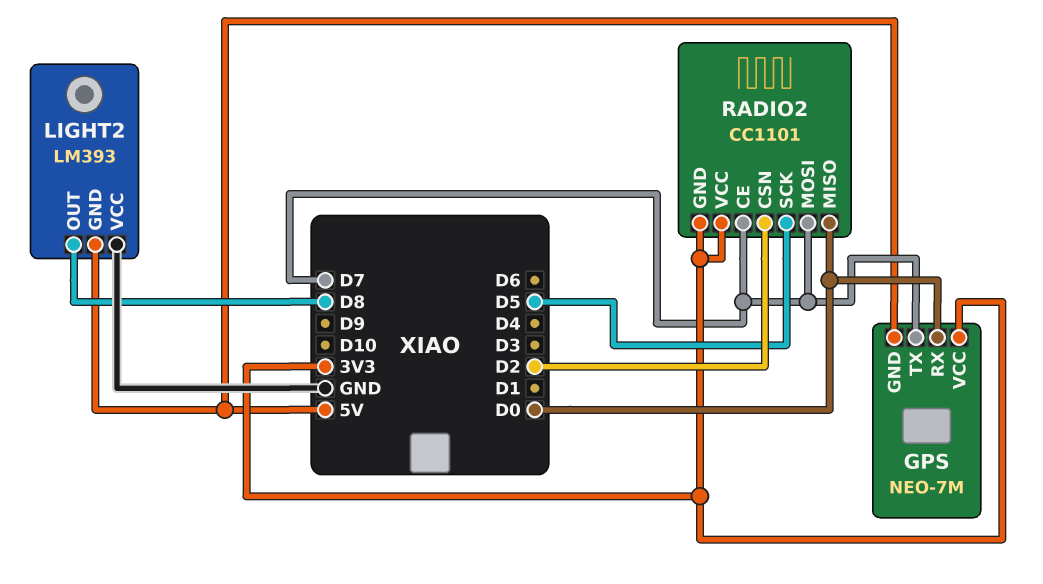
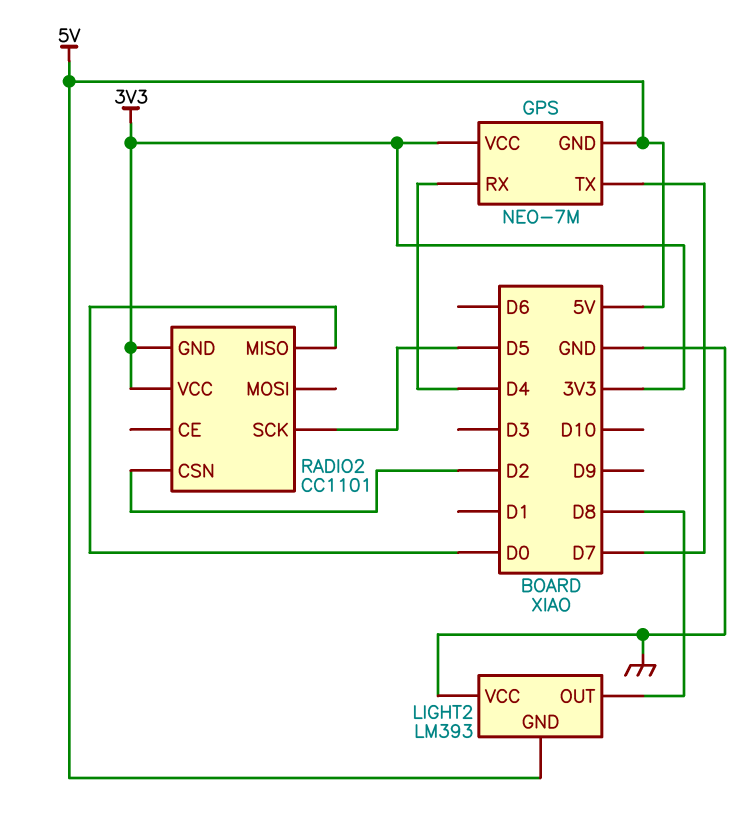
GPS pin RX: D0 -> D4
RADIO2 pin CE: D7 -> none
RADIO2 pin MOSI: D7 -> none

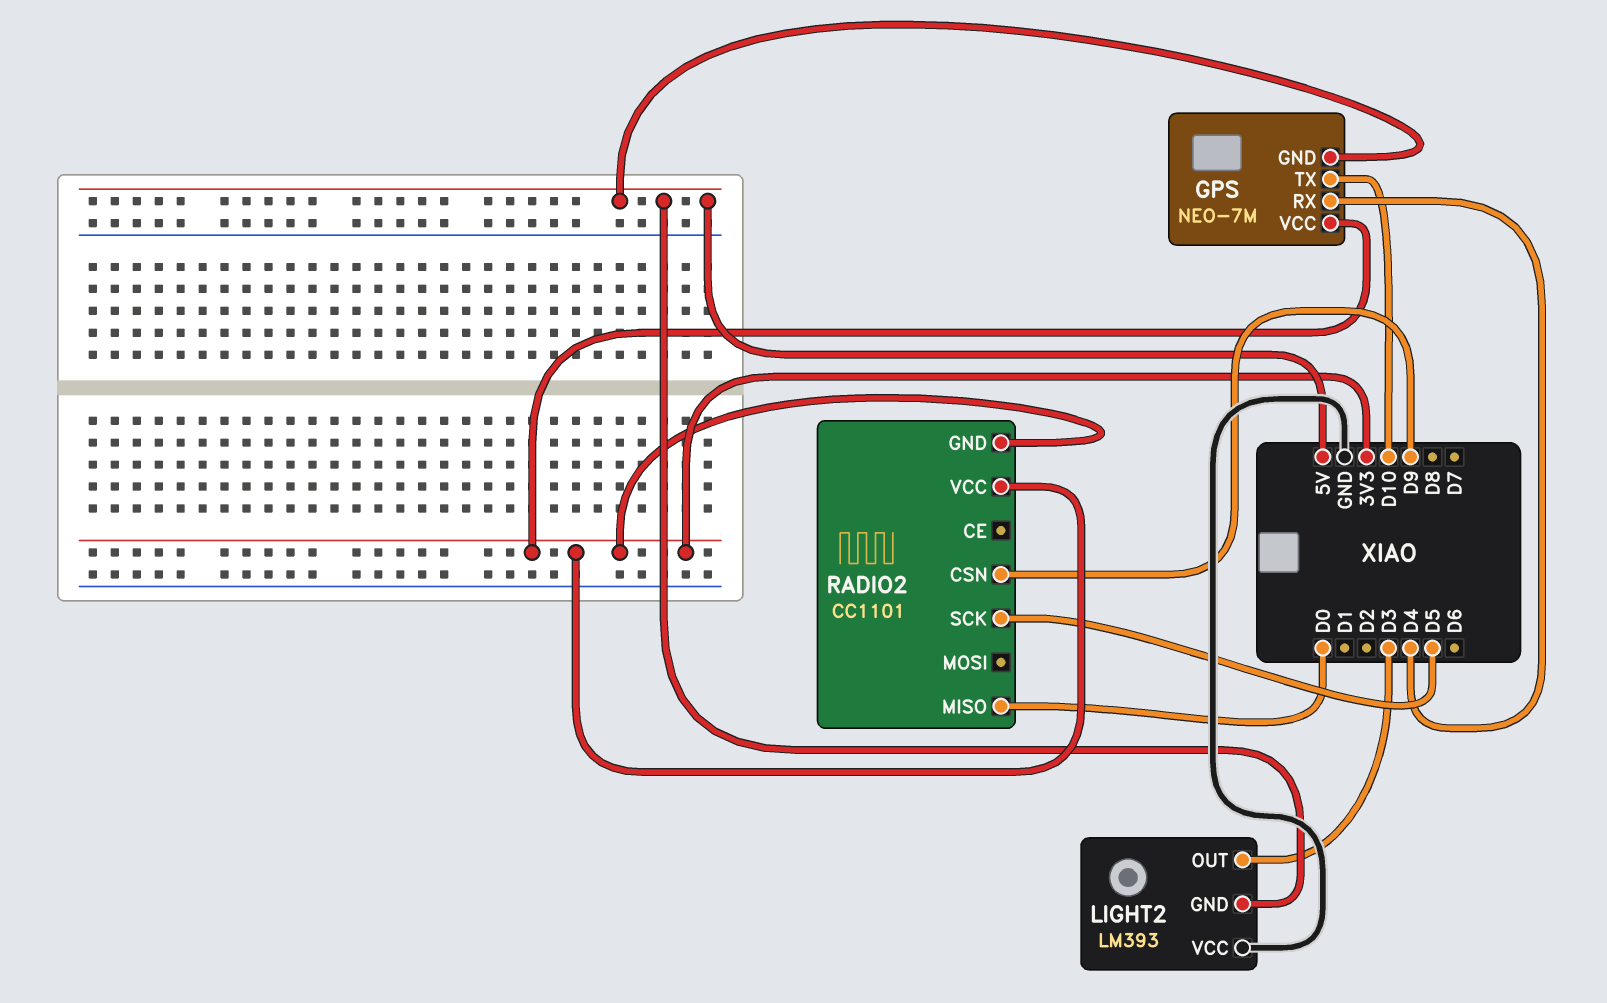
GPS pin TX: D7 -> D10
LIGHT2 pin OUT: D8 -> D3
RADIO2 pin CSN: D2 -> D9

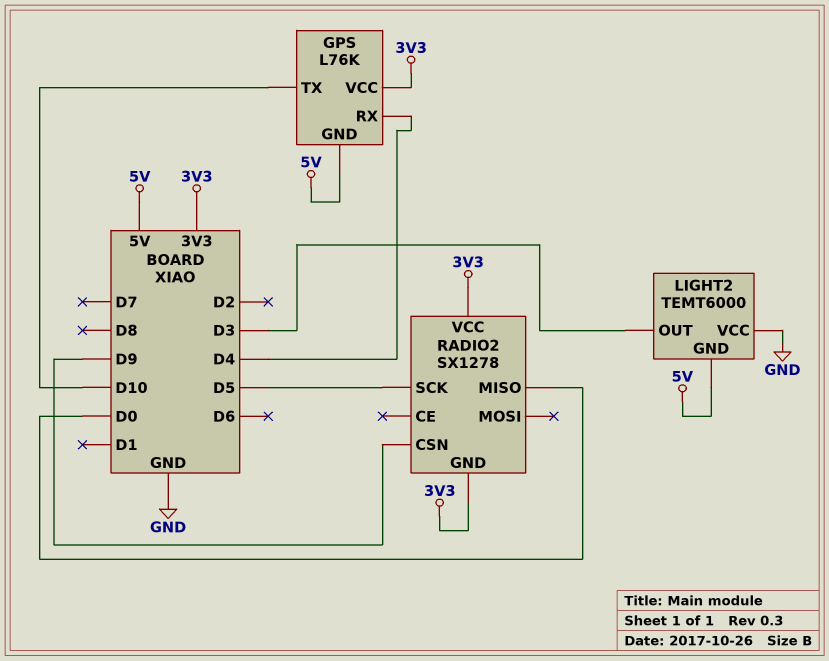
GPS: NEO-7M -> L76K
LIGHT2: LM393 -> TEMT6000
RADIO2: CC1101 -> SX1278

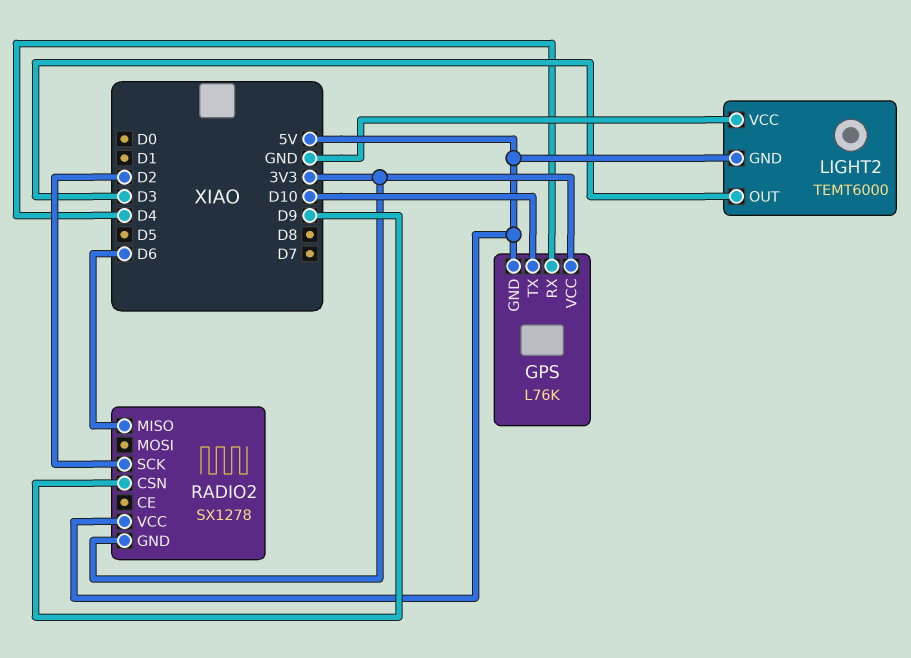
RADIO2 pin MISO: D0 -> D6
RADIO2 pin SCK: D5 -> D2
RADIO2 pin VCC: 3V3 -> 5V

